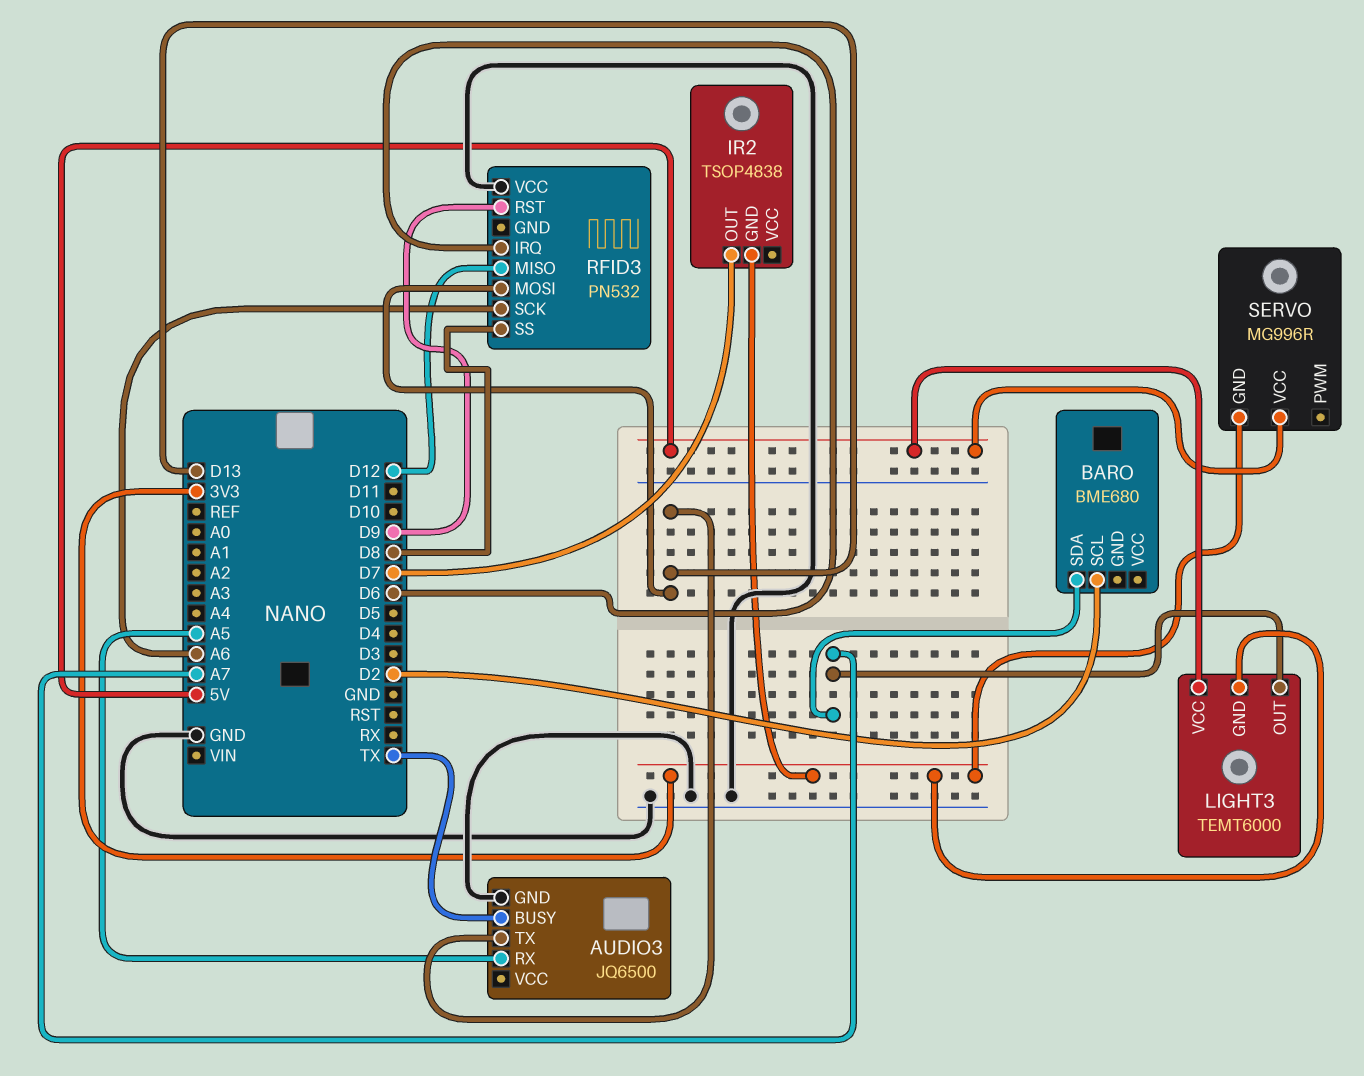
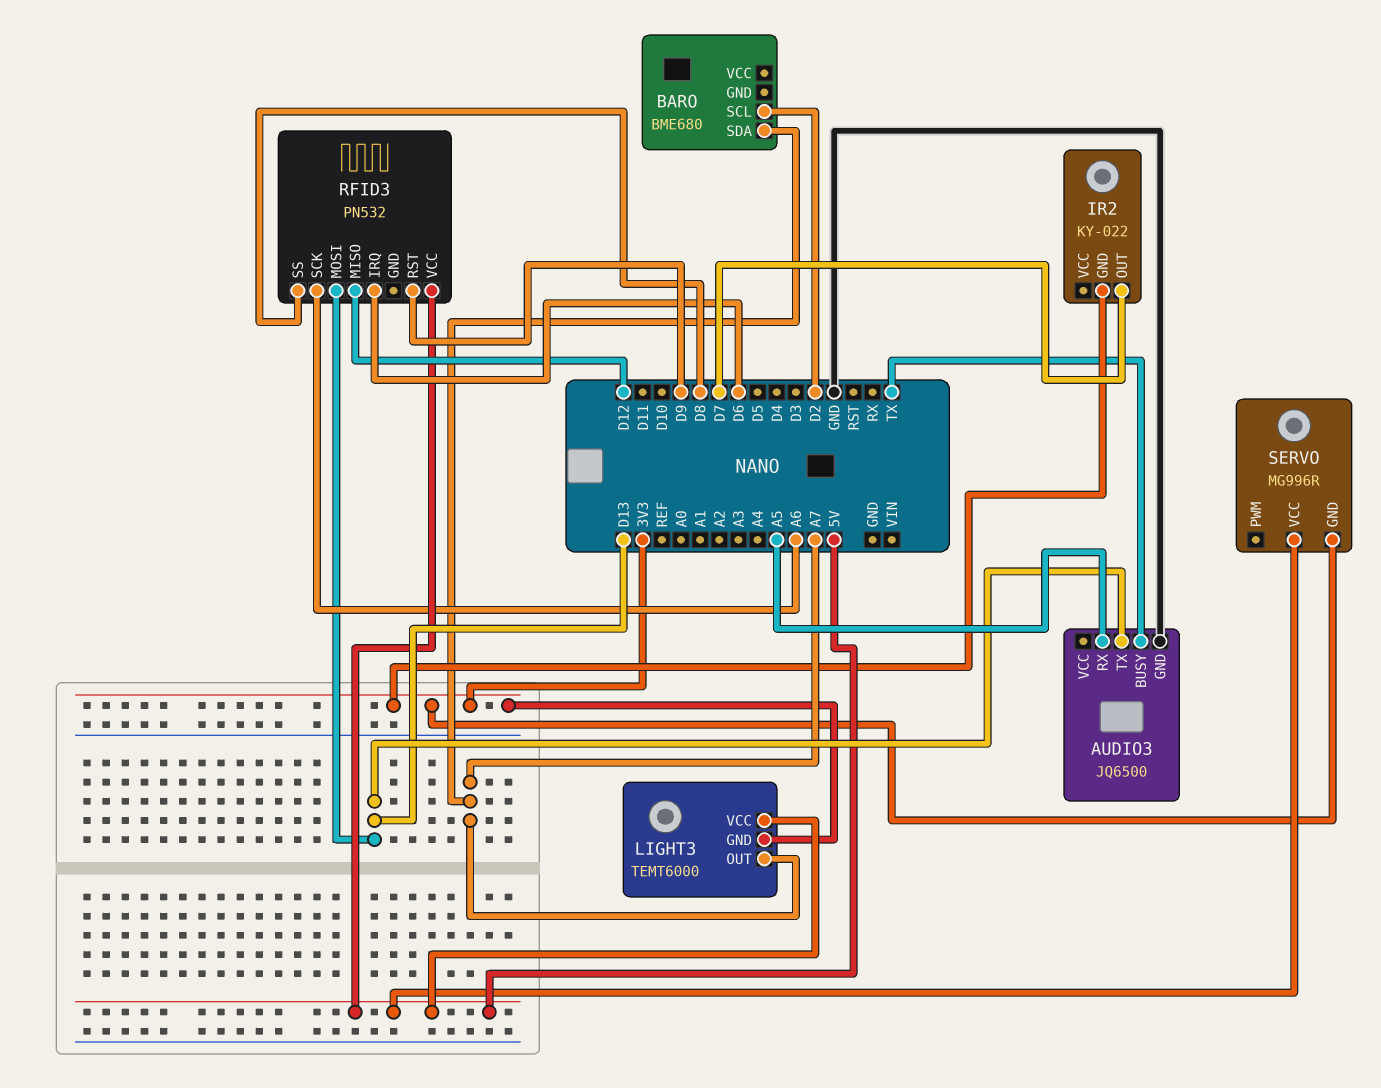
IR2: TSOP4838 -> KY-022
RFID3 pin VCC: GND -> 5V

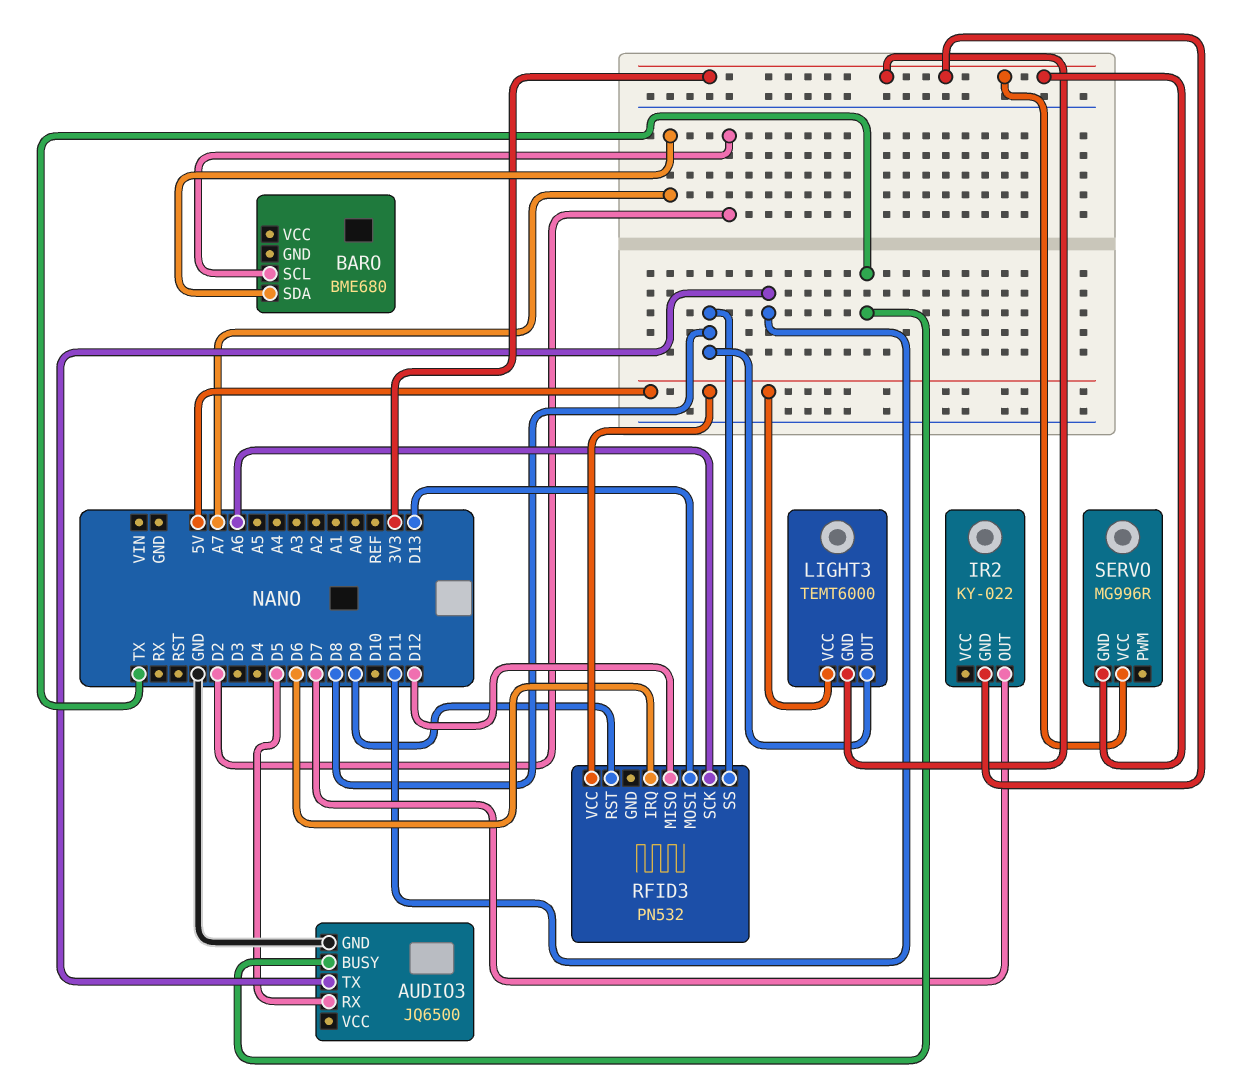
AUDIO3 pin RX: A5 -> D5
AUDIO3 pin TX: D13 -> D11
LIGHT3 pin OUT: A7 -> D8
SERVO pin VCC: 5V -> 3V3

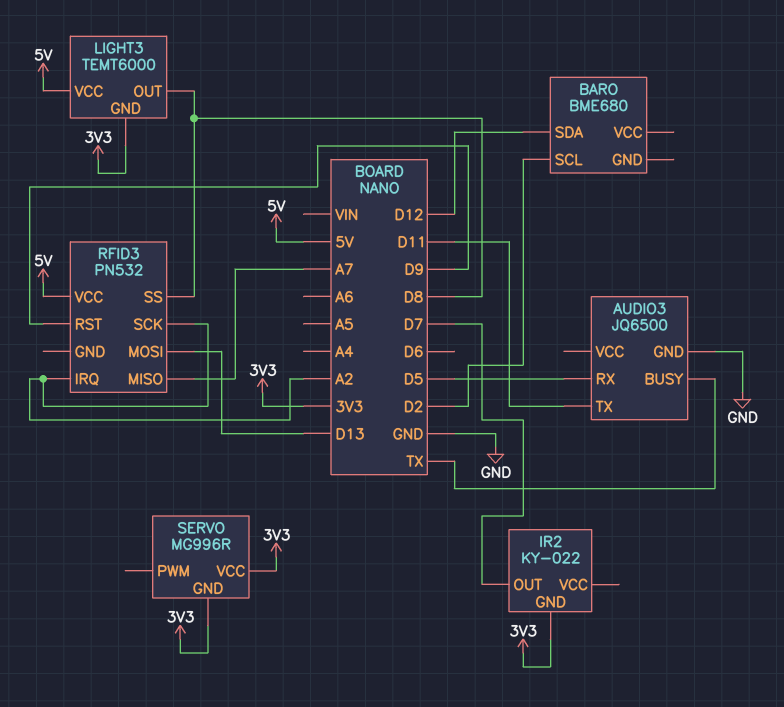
BARO pin SDA: A7 -> D12
RFID3 pin IRQ: D6 -> A2
RFID3 pin MISO: D12 -> A7
RFID3 pin SCK: A6 -> A2

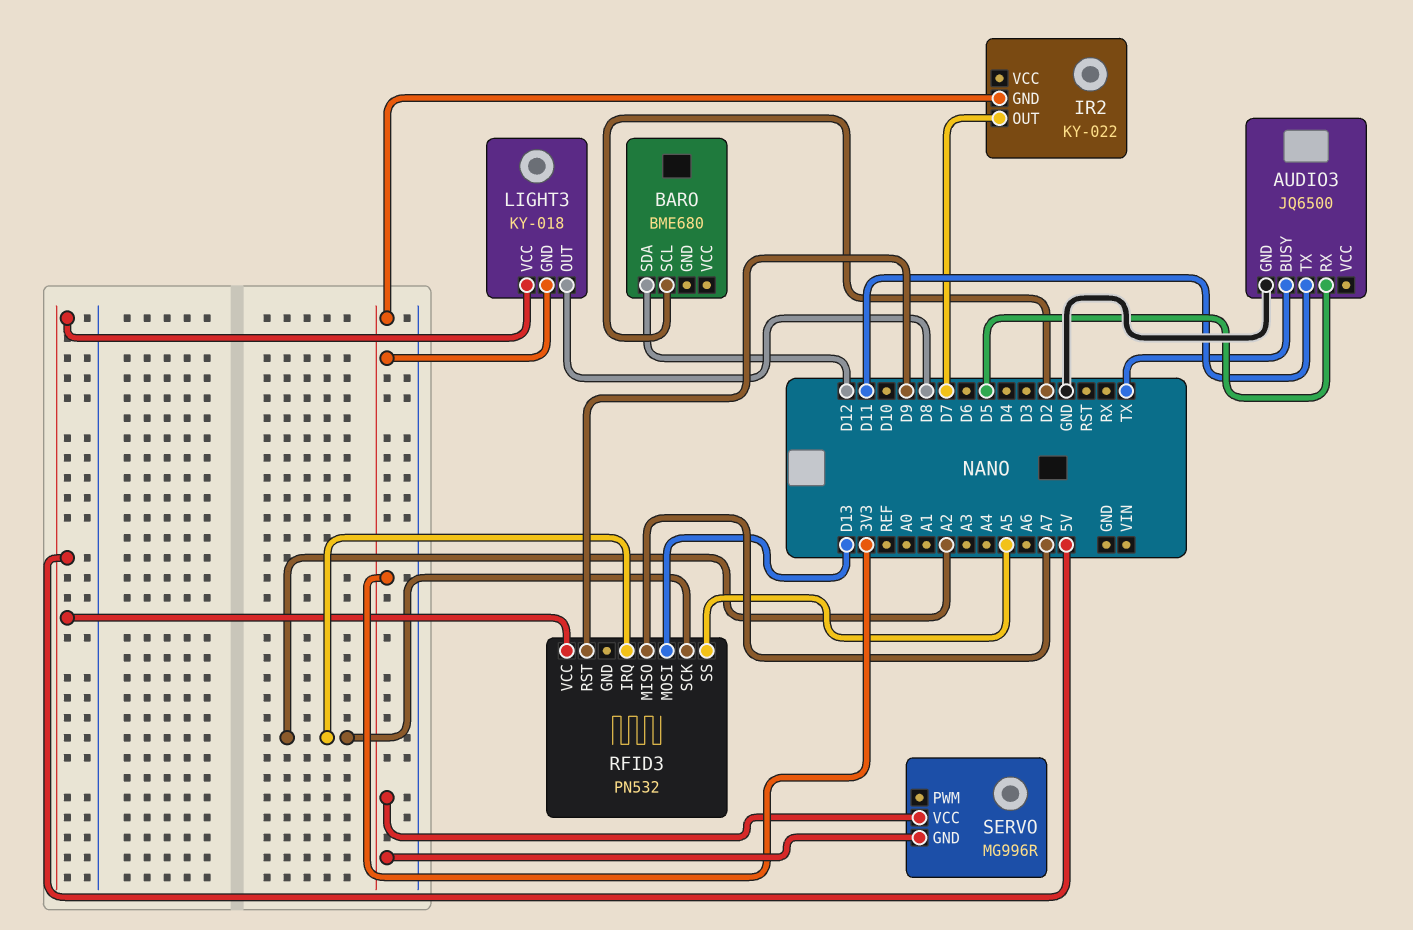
LIGHT3: TEMT6000 -> KY-018
RFID3 pin SS: D8 -> A5

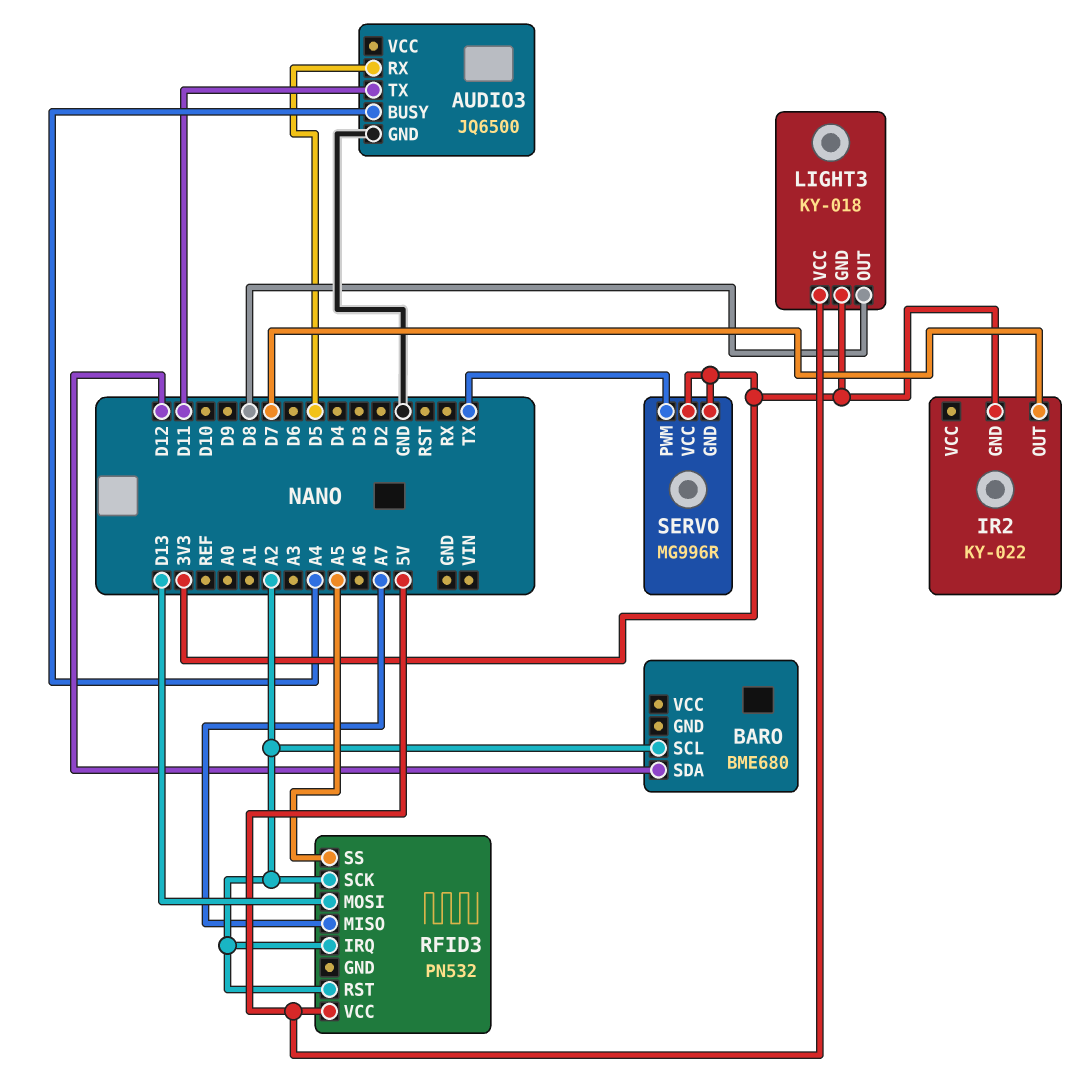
AUDIO3 pin BUSY: TX -> A4
BARO pin SCL: D2 -> A2
RFID3 pin RST: D9 -> A2
SERVO pin PWM: none -> TX

